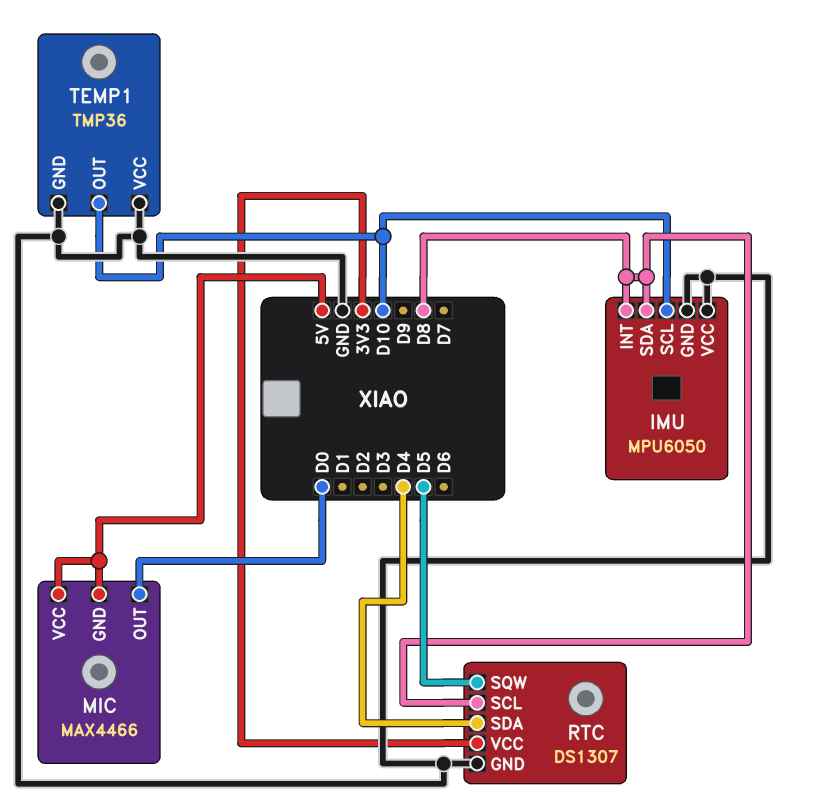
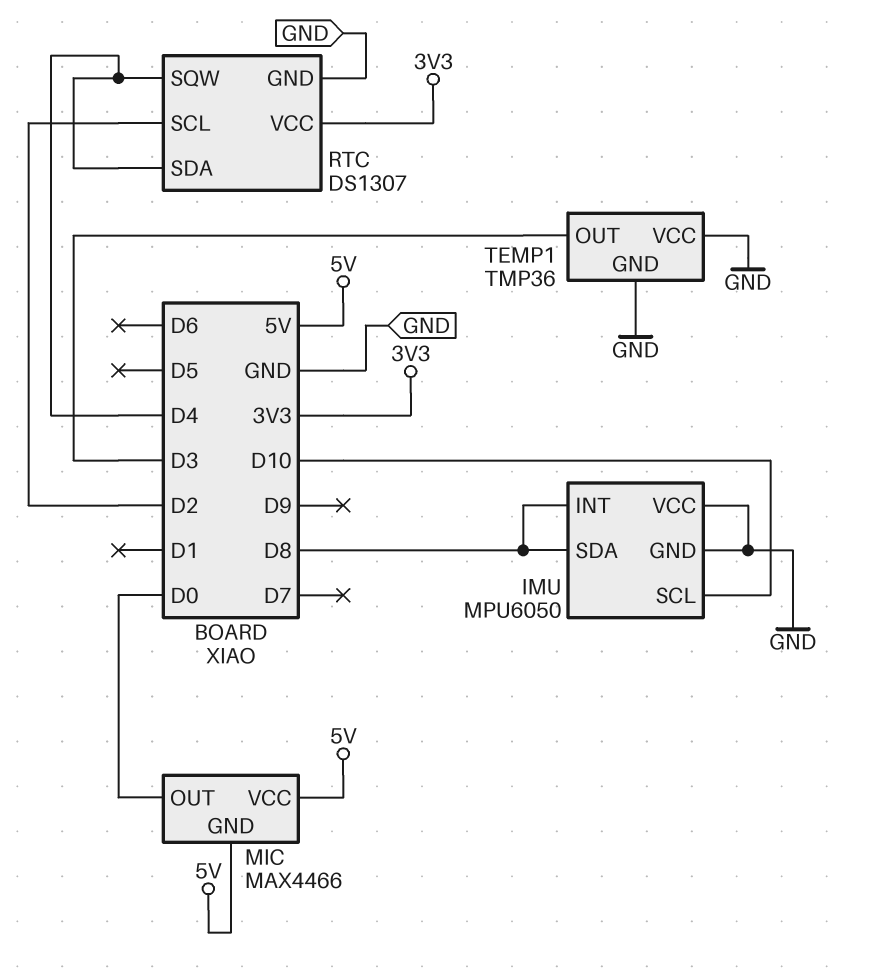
RTC pin SCL: D8 -> D2
RTC pin SQW: D5 -> D4
TEMP1 pin OUT: D10 -> D3

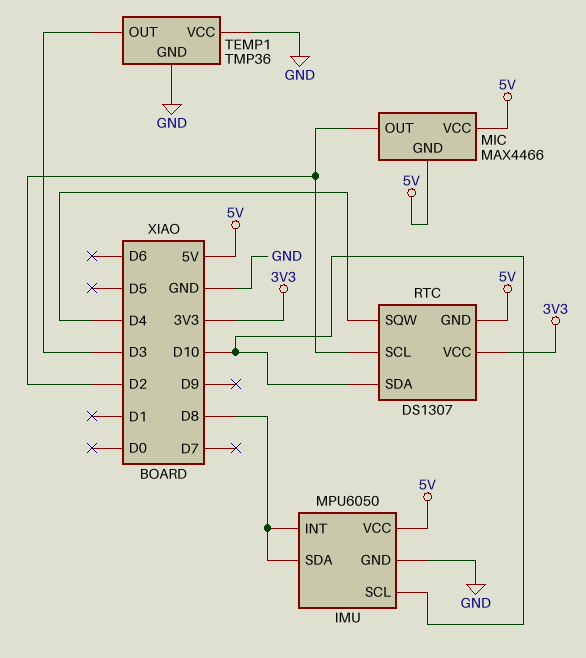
IMU pin VCC: GND -> 5V
MIC pin OUT: D0 -> D2
RTC pin GND: GND -> 5V
RTC pin SDA: D4 -> D10

